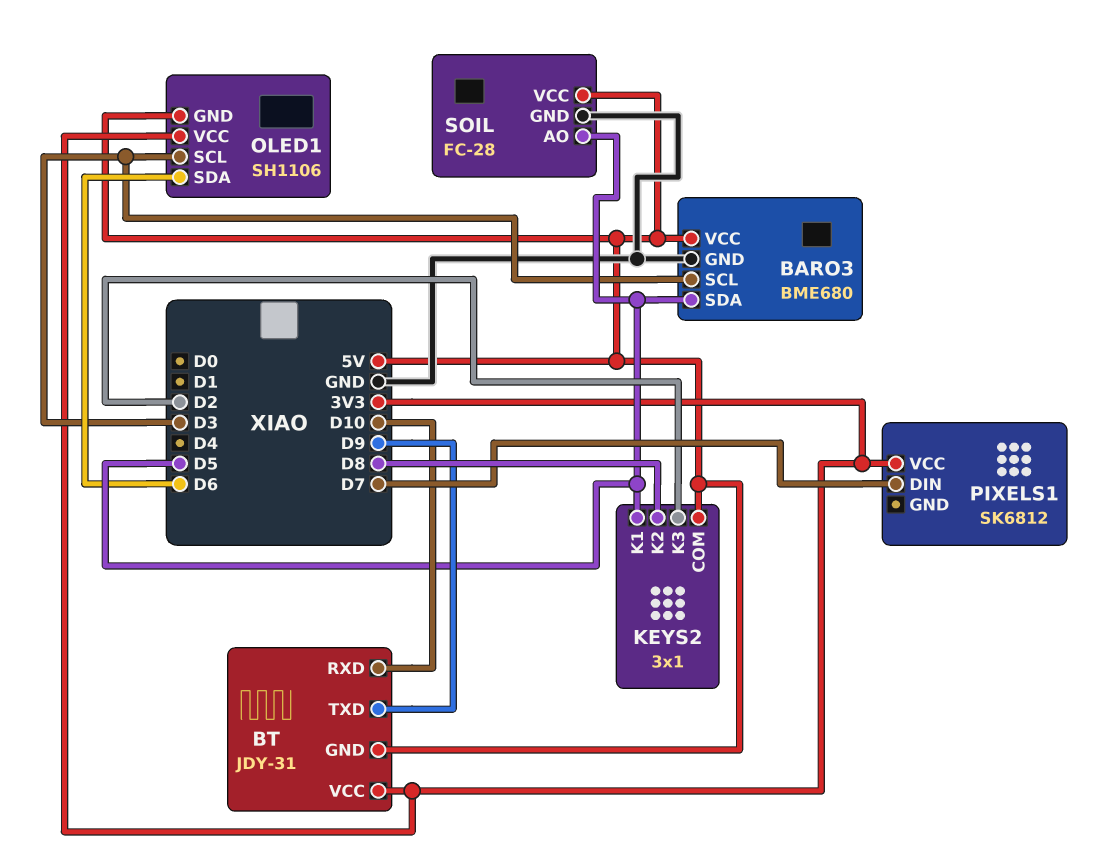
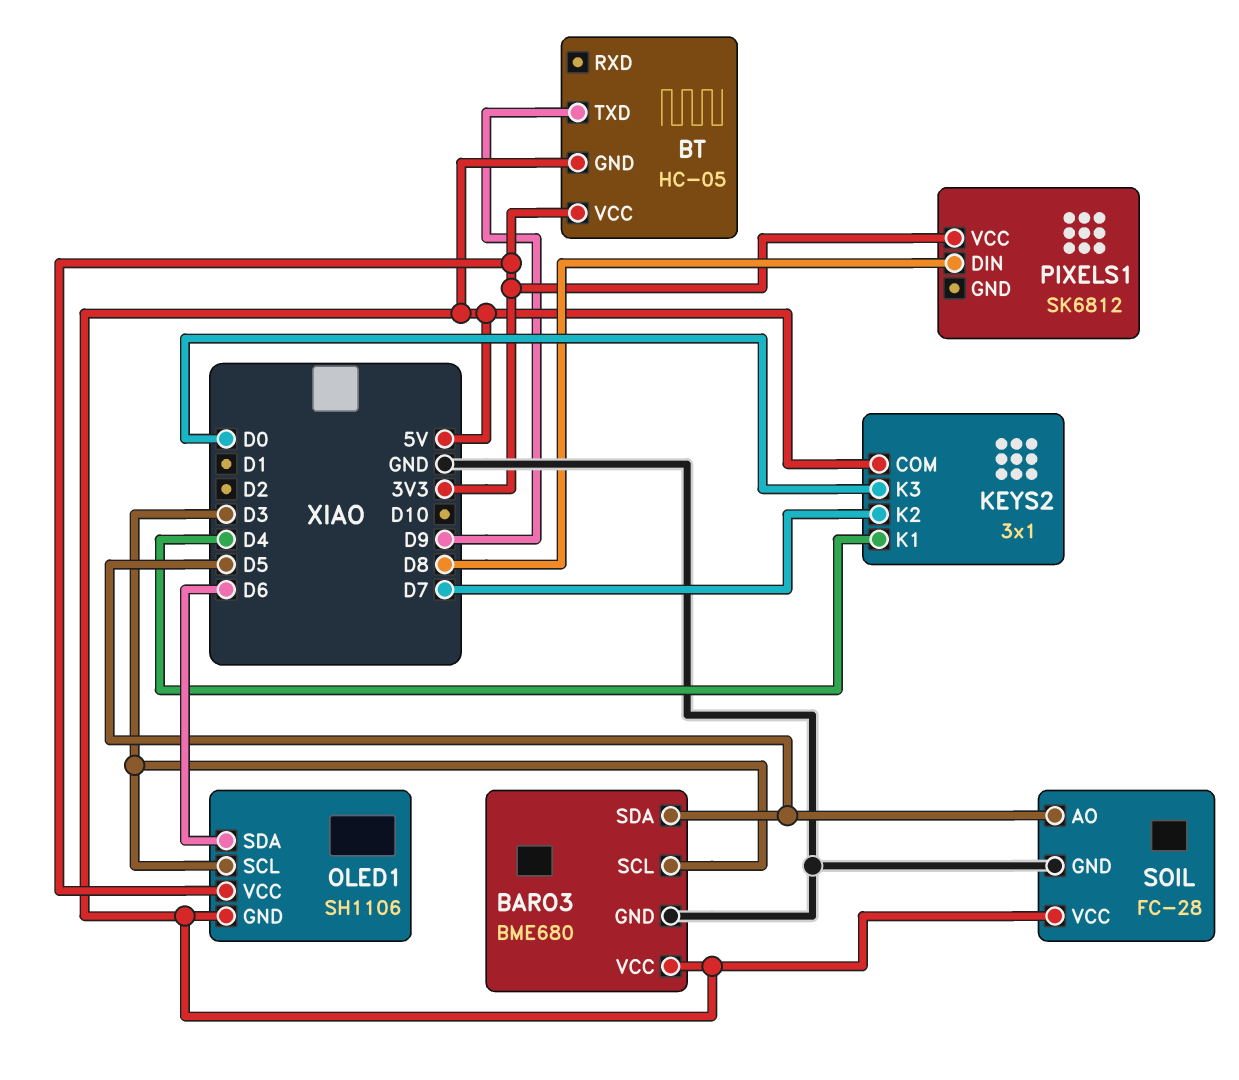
BT: JDY-31 -> HC-05
BT pin RXD: D10 -> none
KEYS2 pin K1: D5 -> D4
KEYS2 pin K2: D8 -> D7
KEYS2 pin K3: D2 -> D0
PIXELS1 pin DIN: D7 -> D8

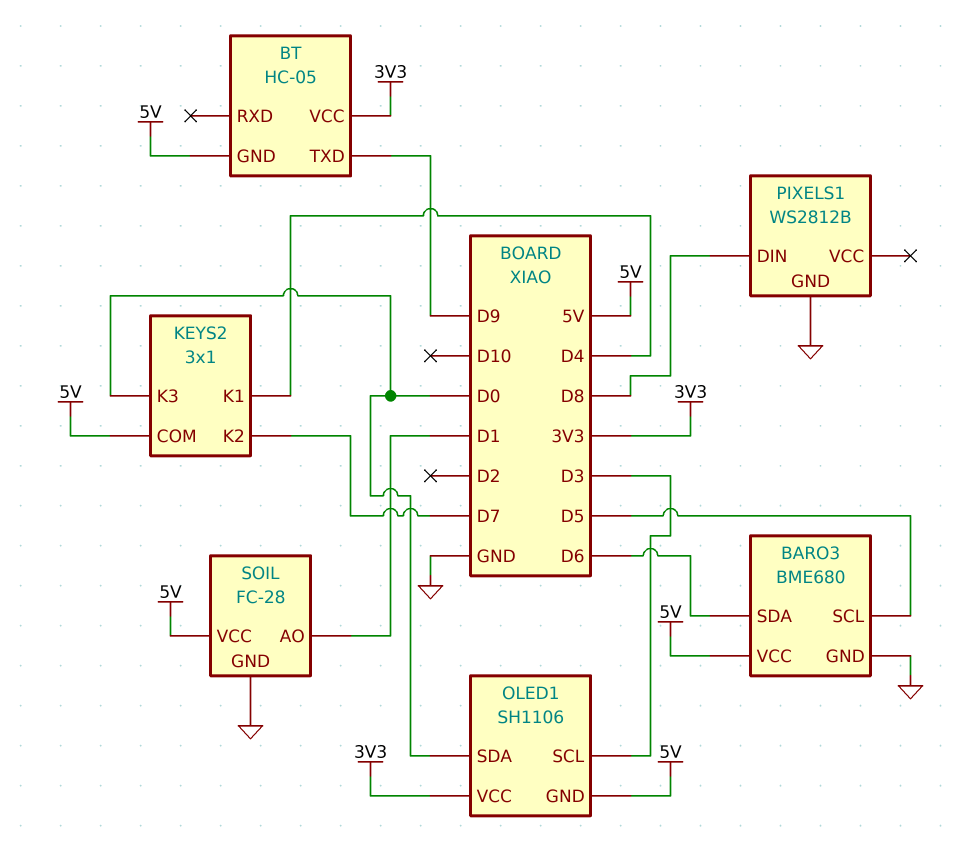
BARO3 pin SCL: D3 -> D5
BARO3 pin SDA: D5 -> D6
OLED1 pin SDA: D6 -> D0
PIXELS1: SK6812 -> WS2812B
PIXELS1 pin GND: none -> GND
PIXELS1 pin VCC: 3V3 -> none
SOIL pin AO: D5 -> D1

